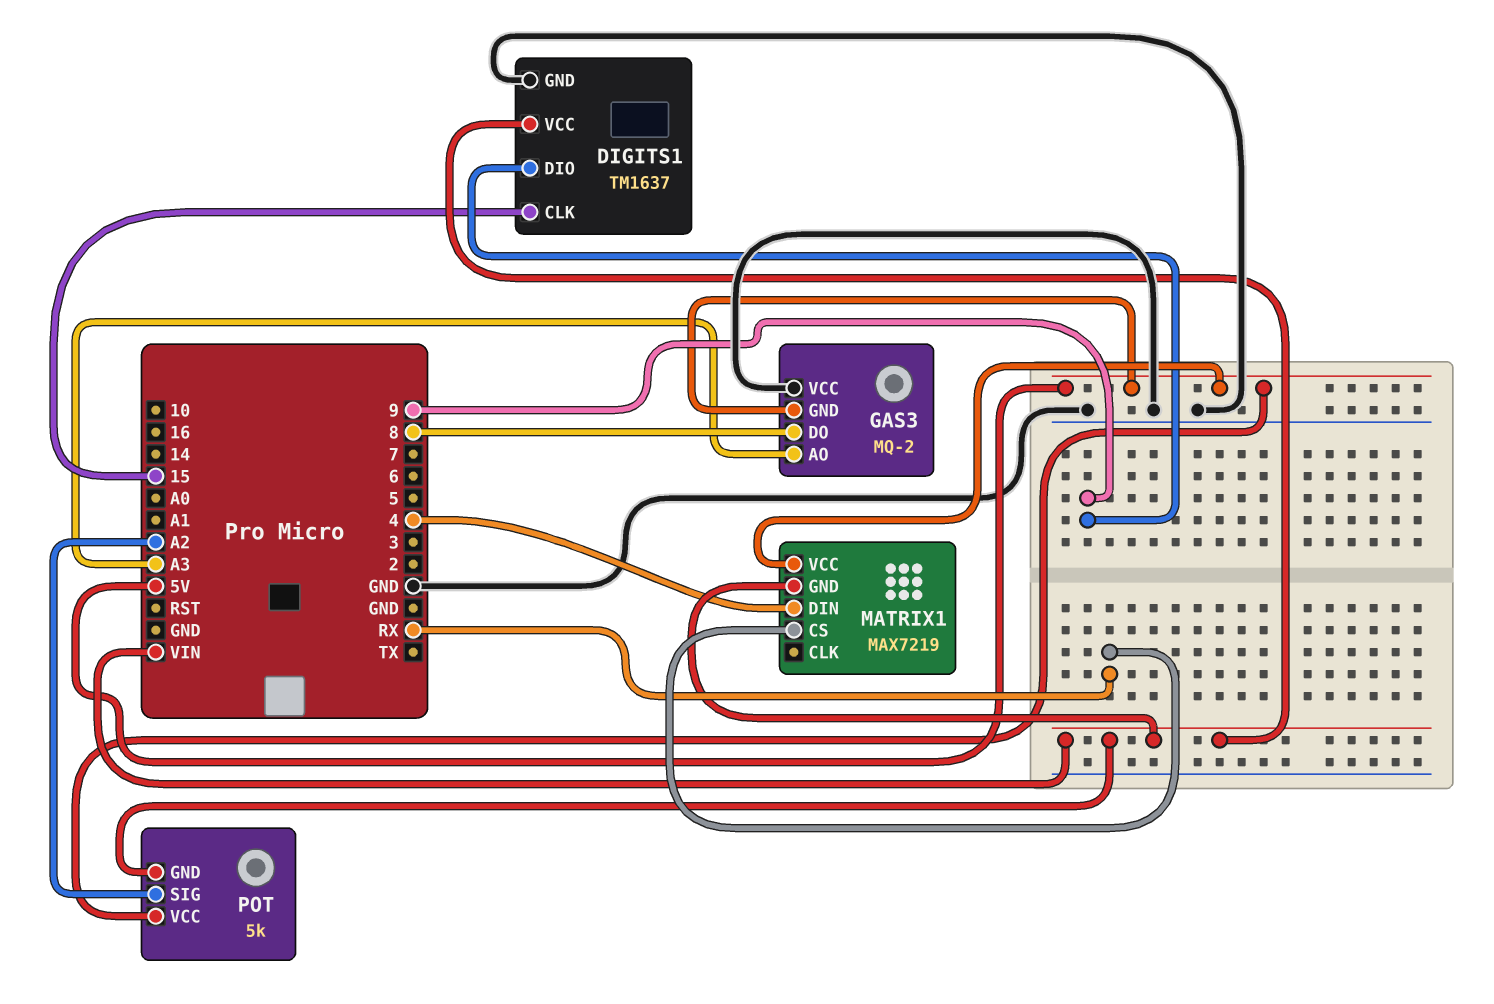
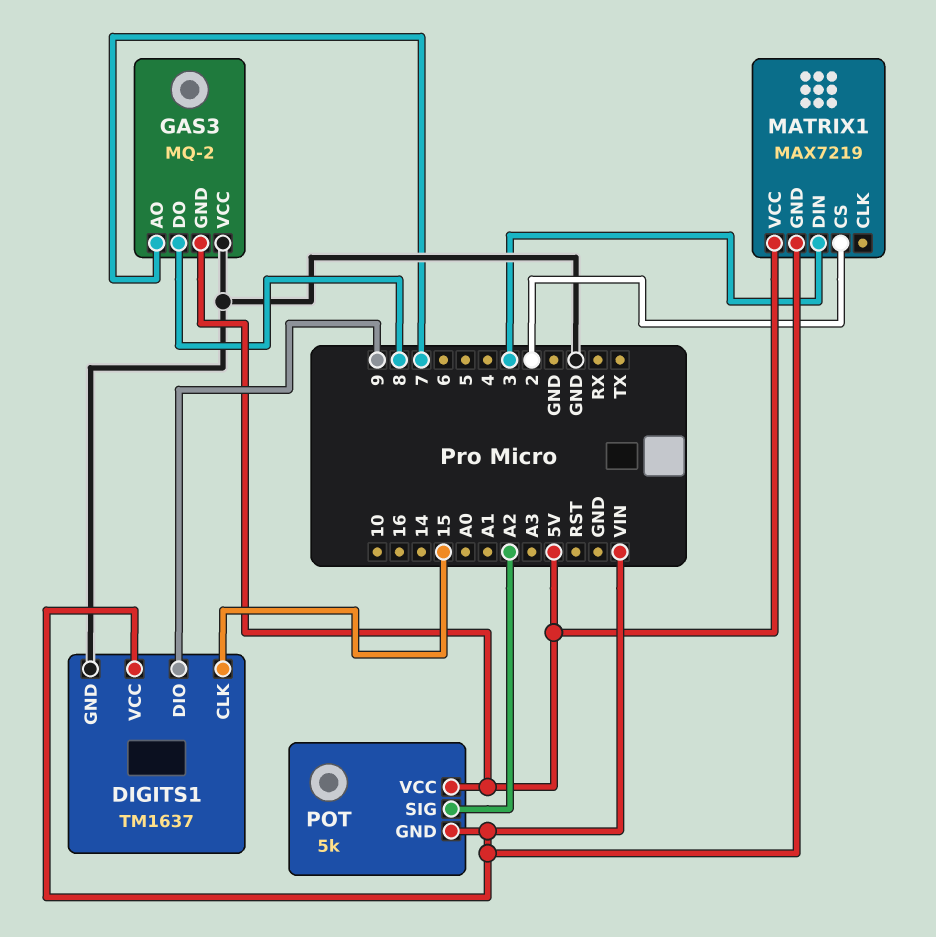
GAS3 pin AO: A3 -> 7
MATRIX1 pin CS: RX -> 2
MATRIX1 pin DIN: 4 -> 3

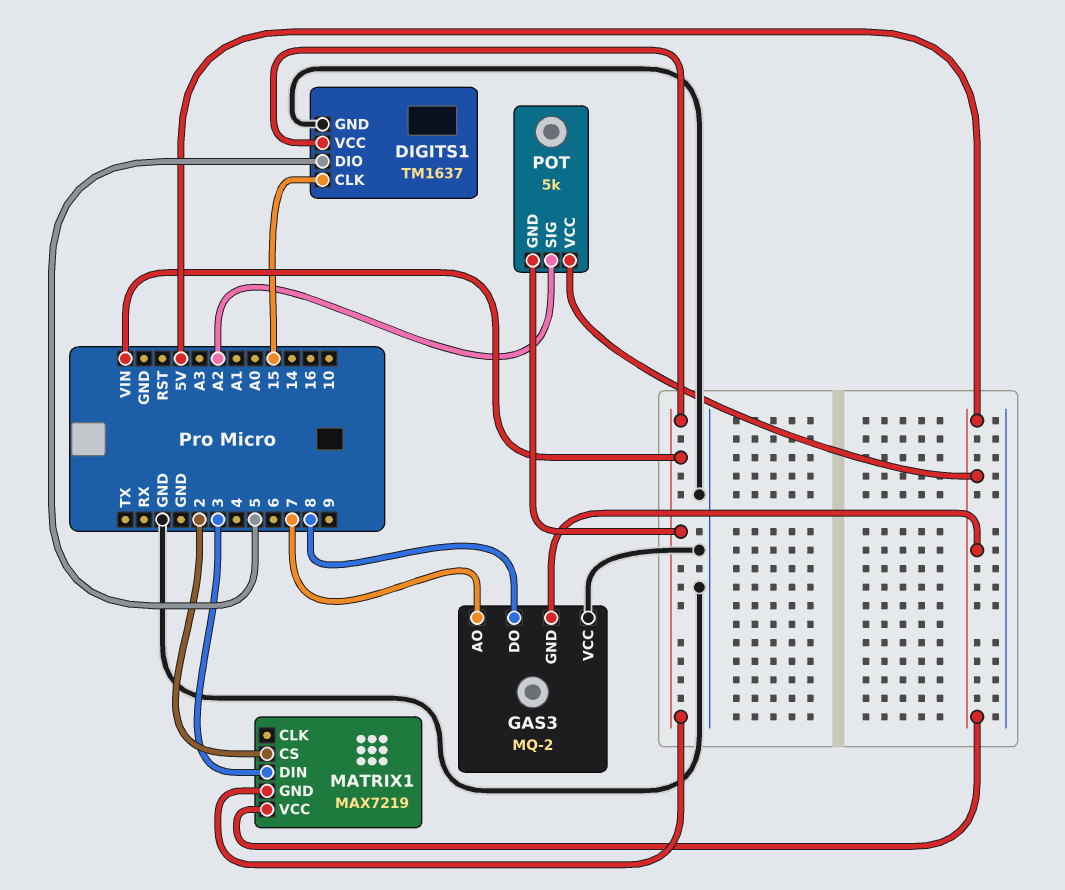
DIGITS1 pin DIO: 9 -> 5

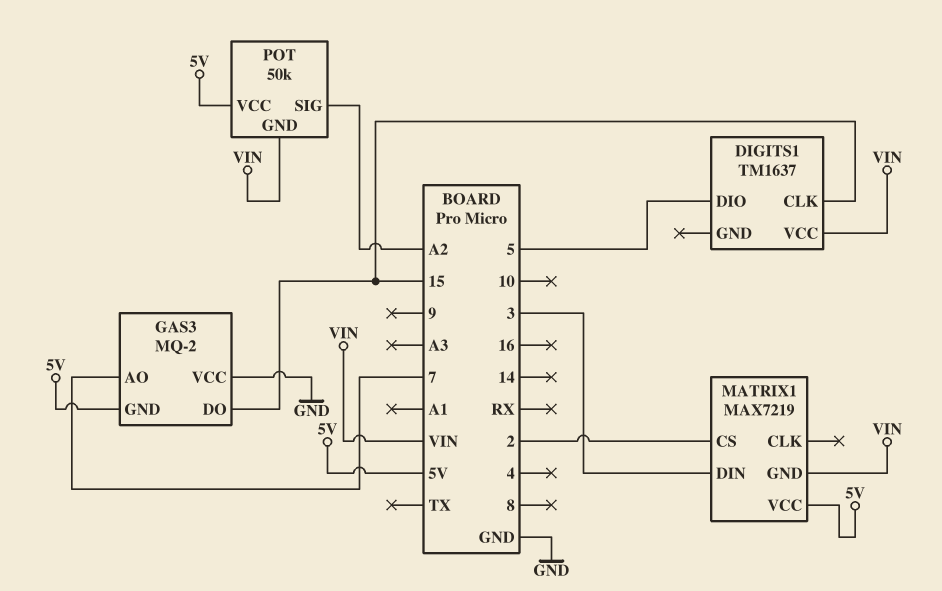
DIGITS1 pin GND: GND -> none
GAS3 pin DO: 8 -> 15
POT: 5k -> 50k

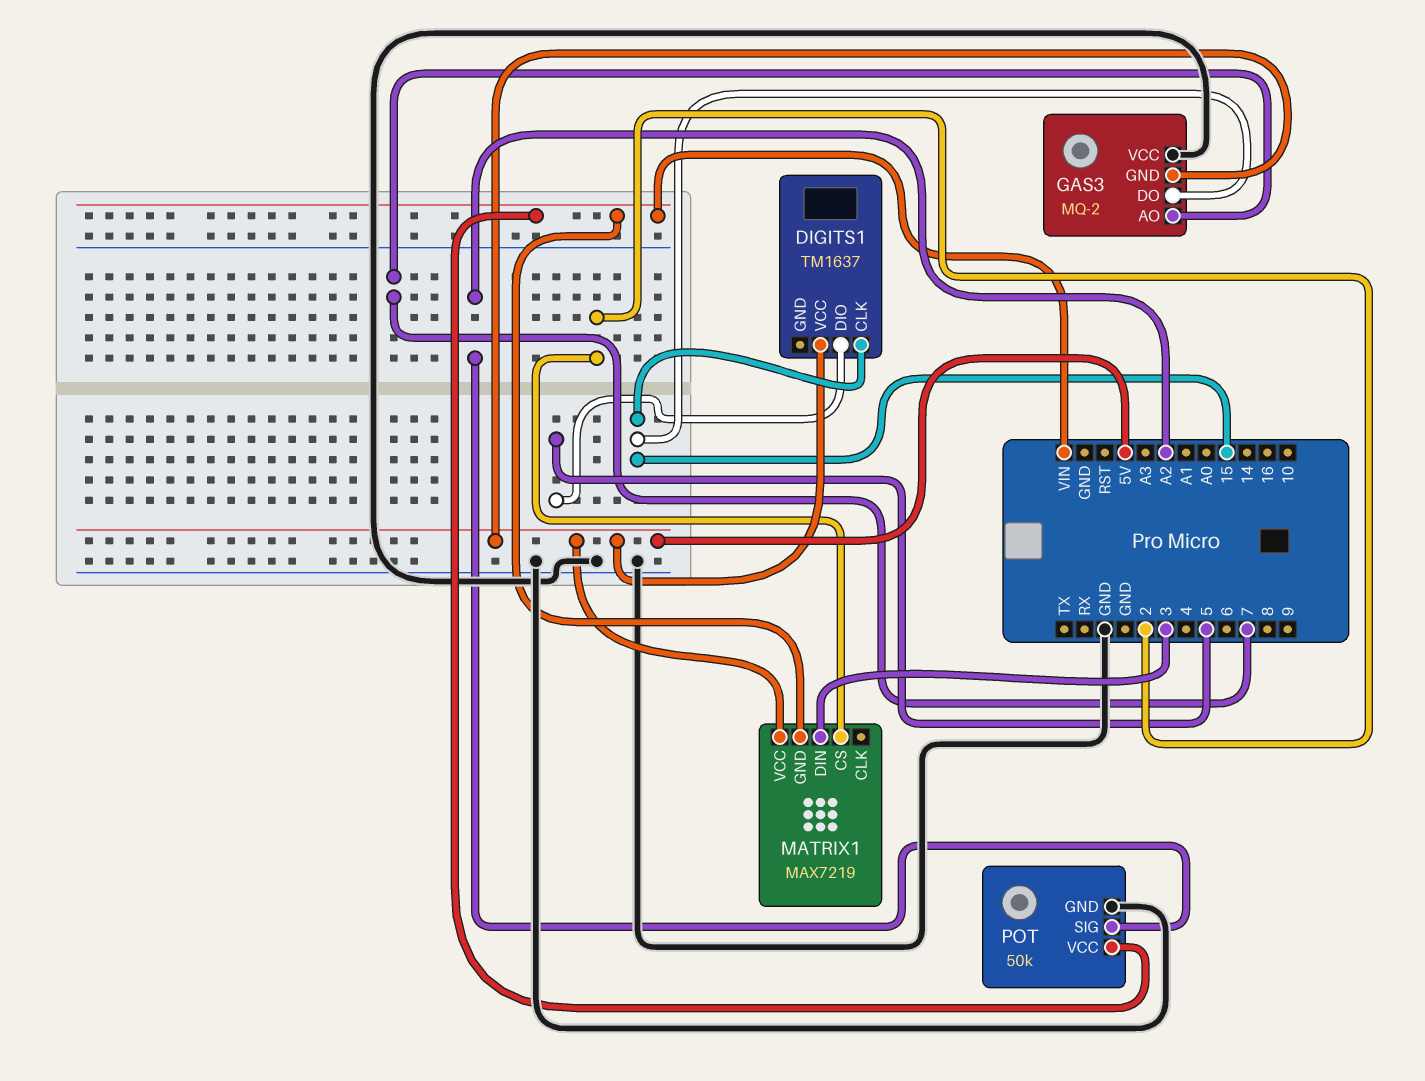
DIGITS1 pin VCC: VIN -> 5V
POT pin GND: VIN -> GND
POT pin VCC: 5V -> VIN

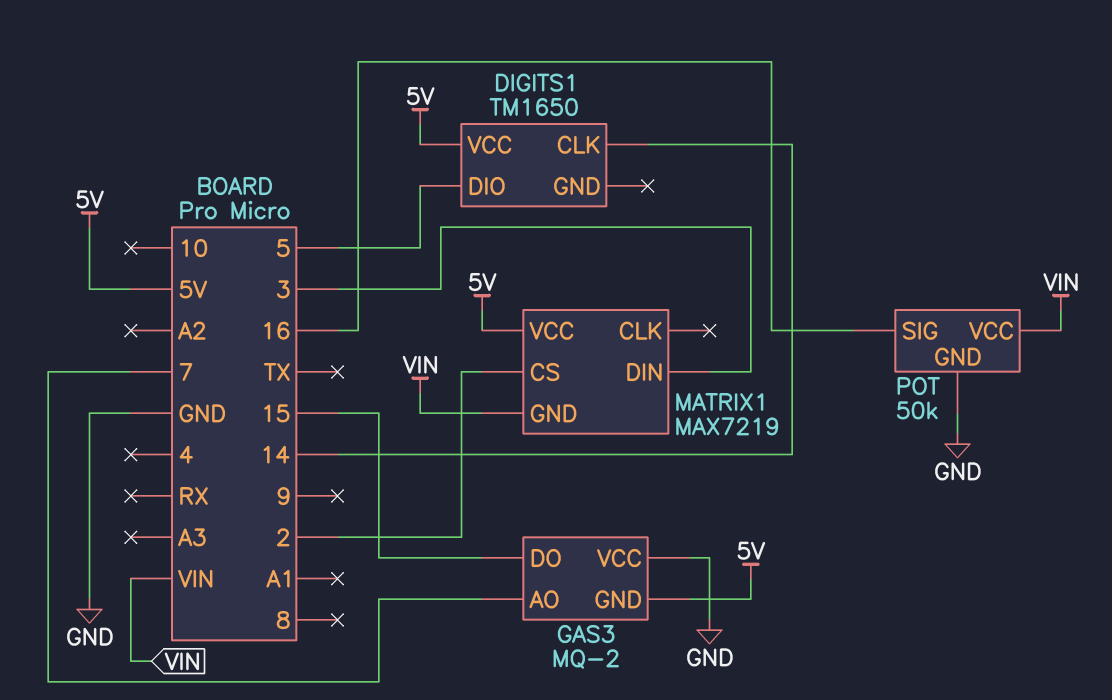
DIGITS1: TM1637 -> TM1650
DIGITS1 pin CLK: 15 -> 14
POT pin SIG: A2 -> 16

